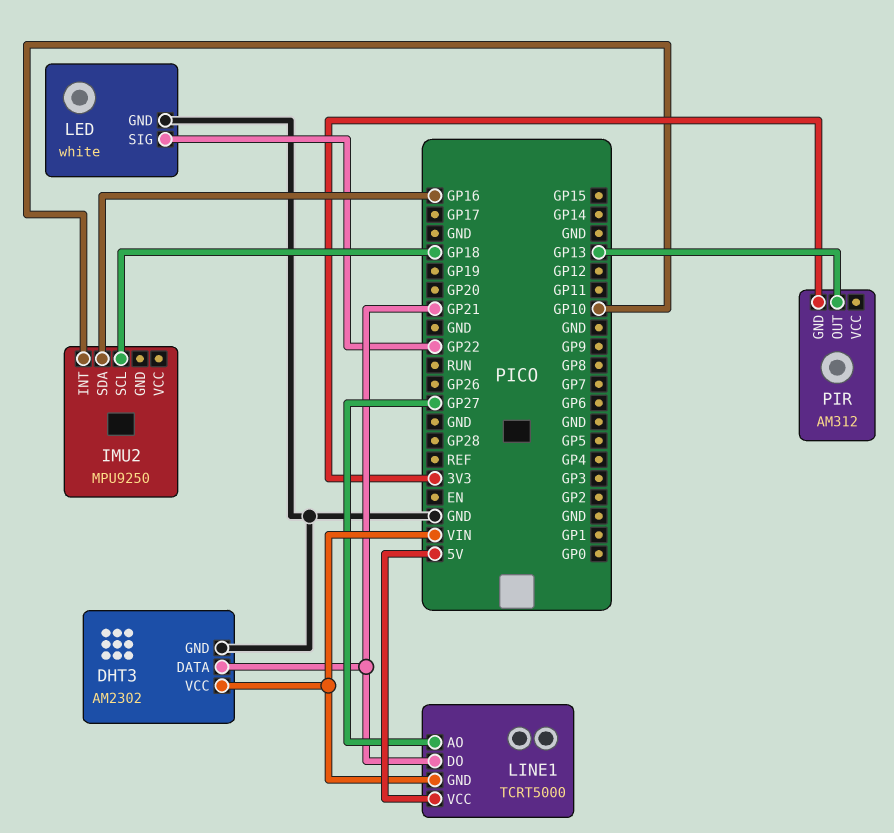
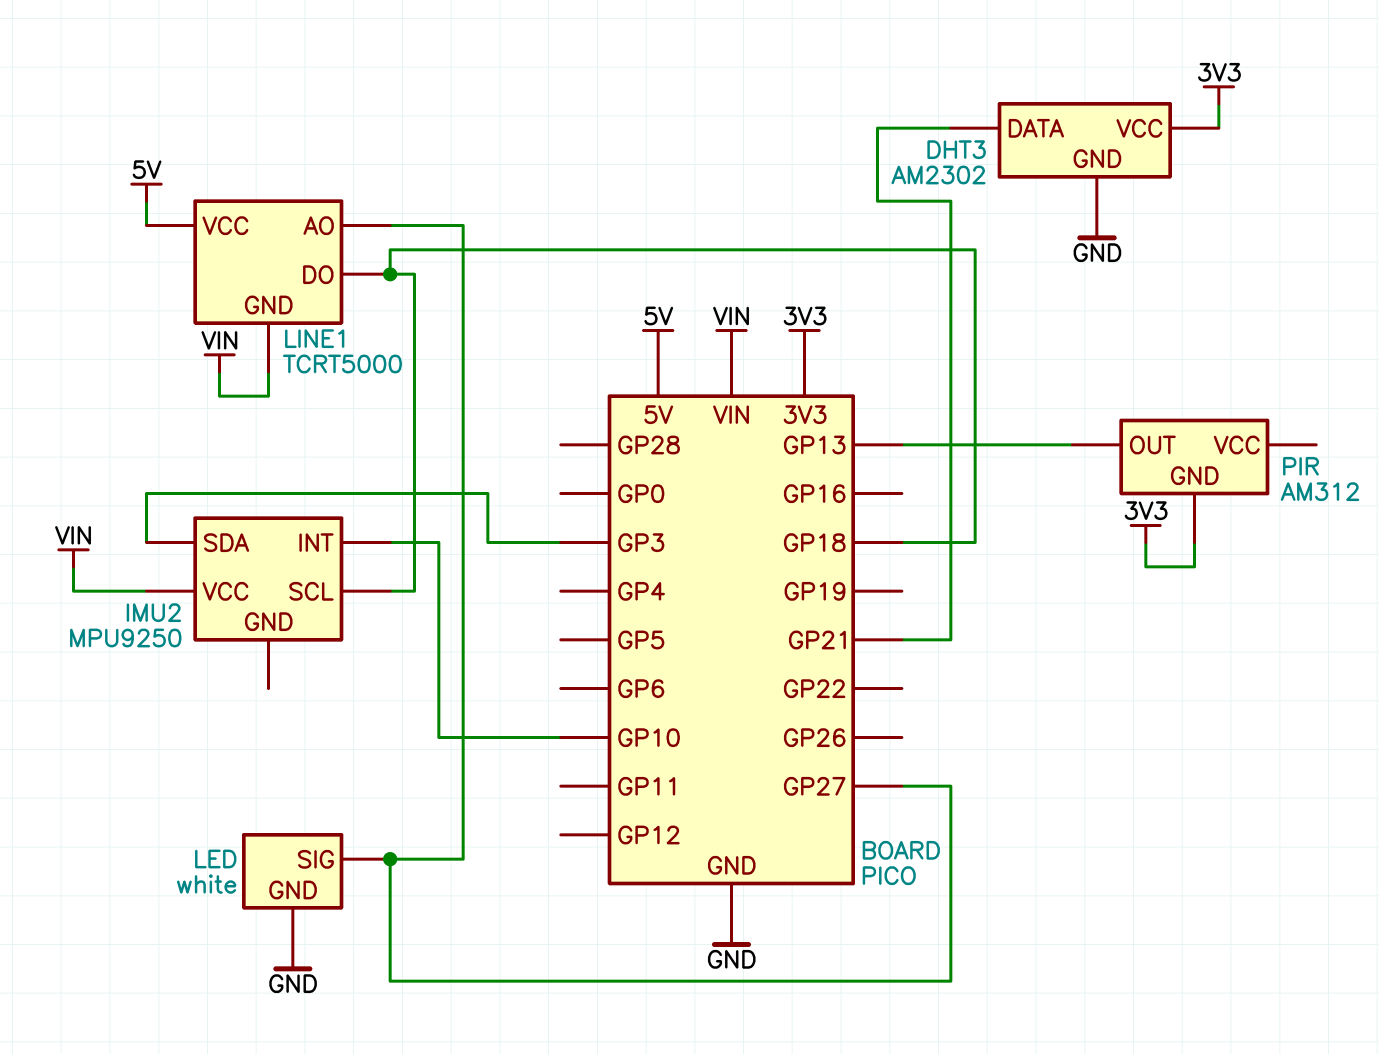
DHT3 pin VCC: VIN -> 3V3
IMU2 pin SDA: GP16 -> GP3
IMU2 pin VCC: none -> VIN
LED pin SIG: GP22 -> GP27
LINE1 pin DO: GP21 -> GP18

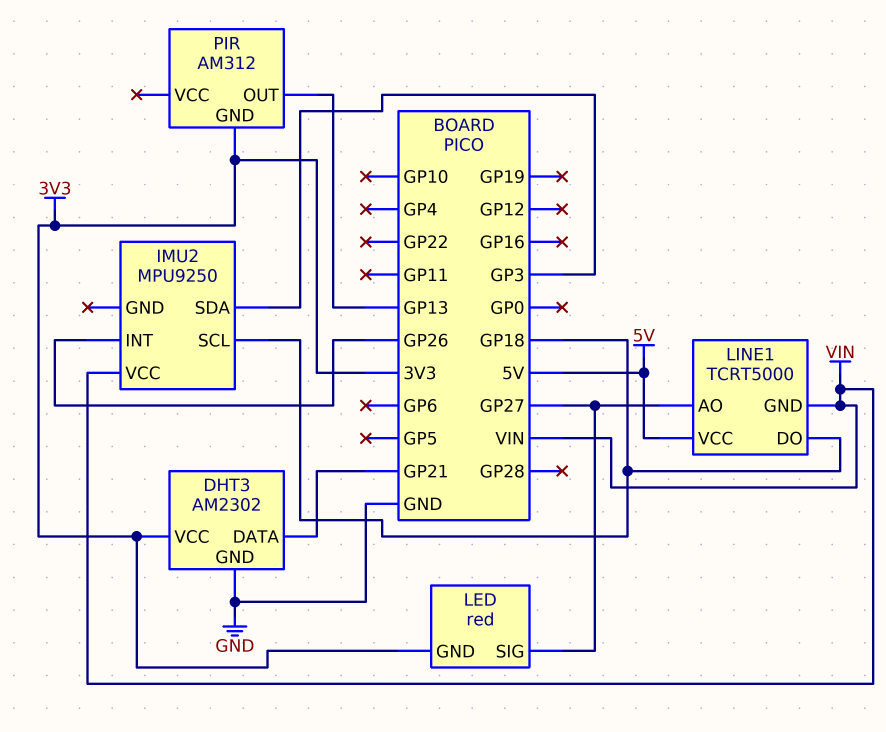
IMU2 pin INT: GP10 -> GP26
LED: white -> red
LED pin GND: GND -> 3V3

